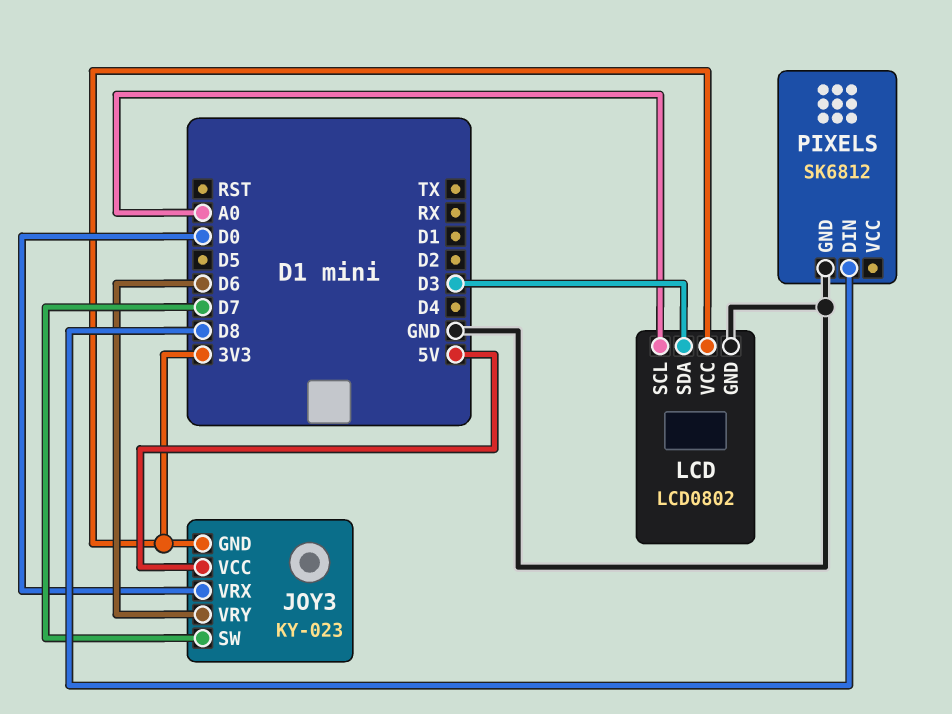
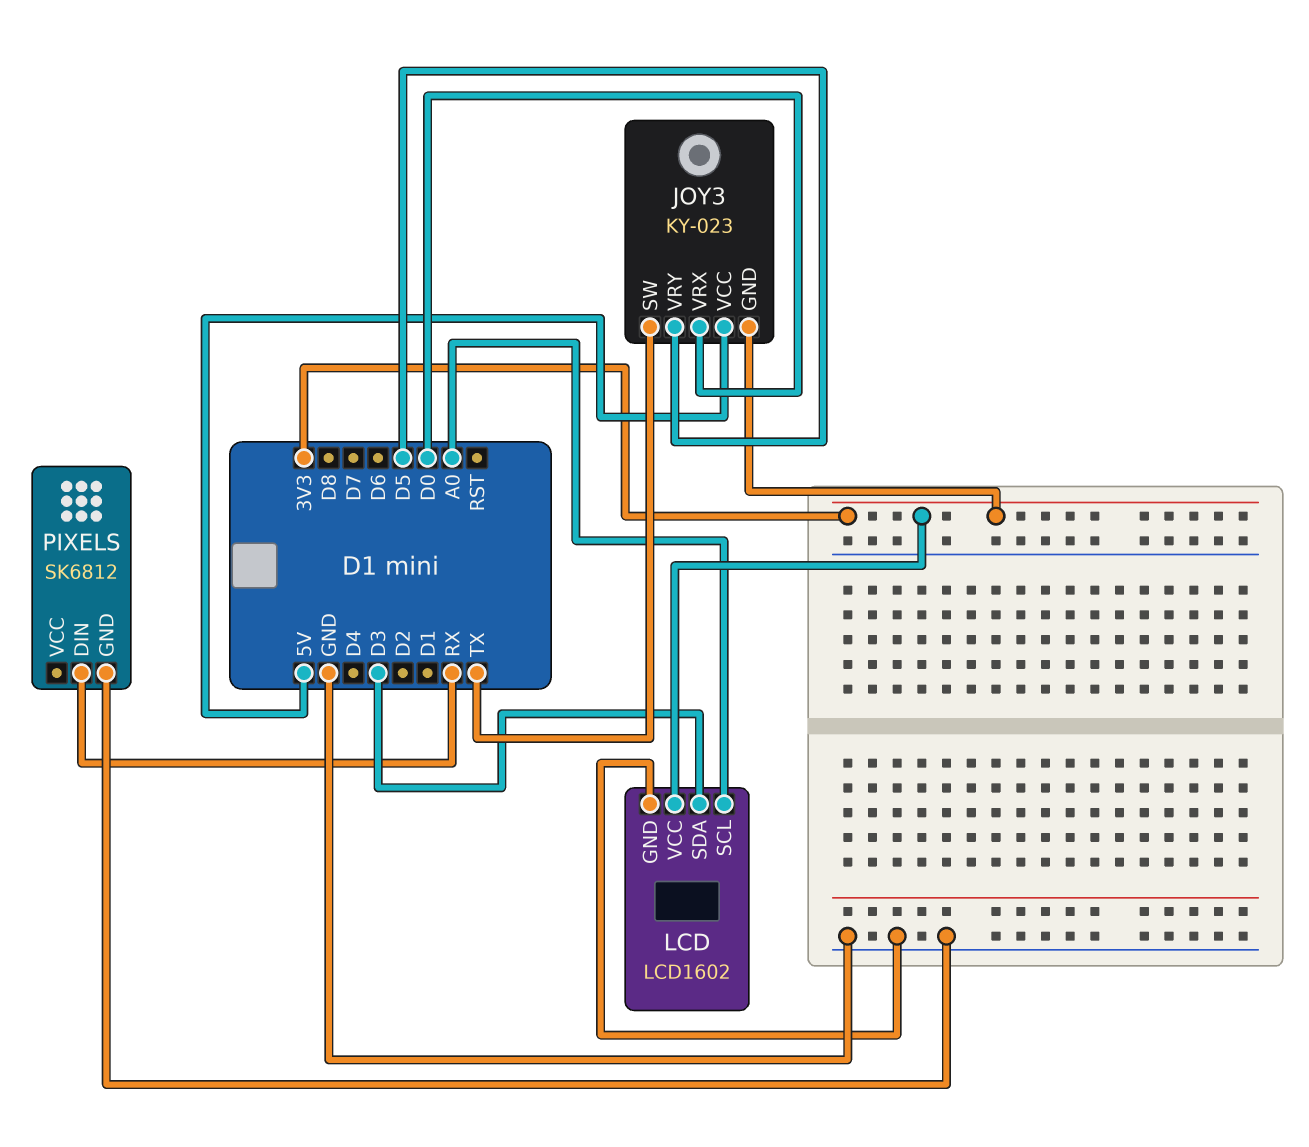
JOY3 pin SW: D7 -> TX
JOY3 pin VRY: D6 -> D5
LCD: LCD0802 -> LCD1602
PIXELS pin DIN: D8 -> RX

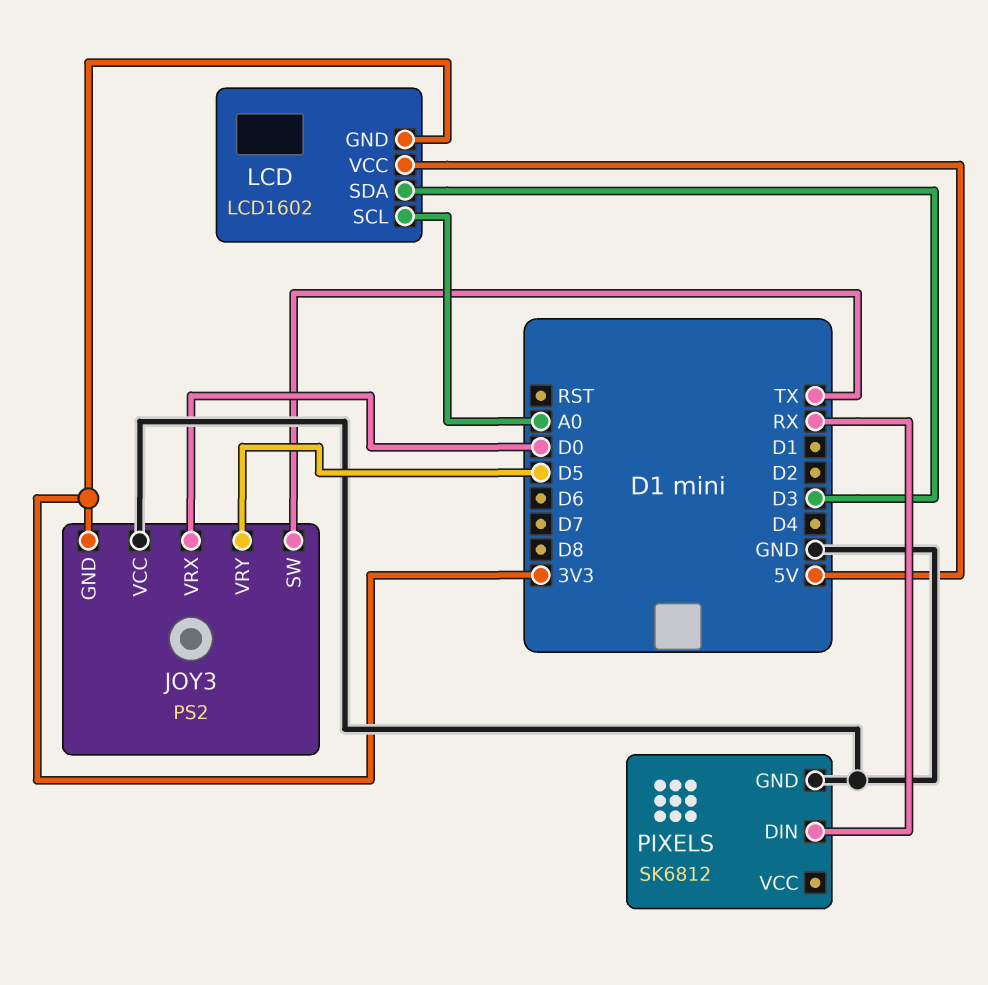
JOY3: KY-023 -> PS2
JOY3 pin VCC: 5V -> GND
LCD pin GND: GND -> 3V3
LCD pin VCC: 3V3 -> 5V

